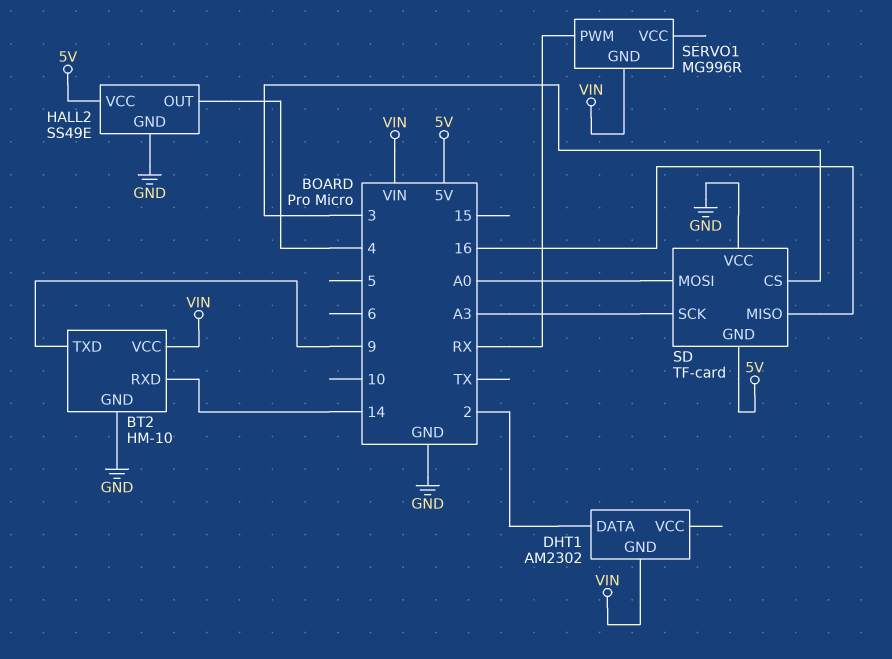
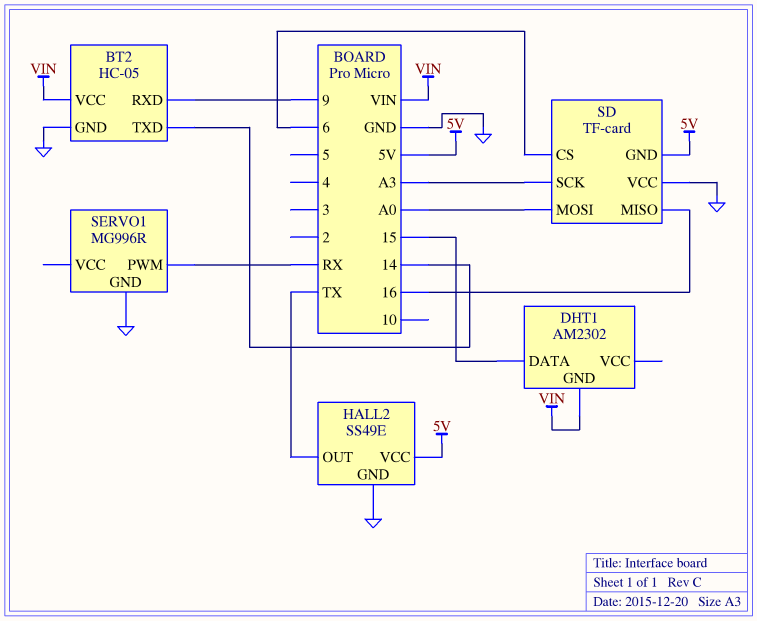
BT2: HM-10 -> HC-05
BT2 pin RXD: 14 -> 9
BT2 pin TXD: 9 -> 14
DHT1 pin DATA: 2 -> 15
HALL2 pin OUT: 4 -> TX
SD pin CS: 3 -> 6
SERVO1 pin GND: VIN -> GND

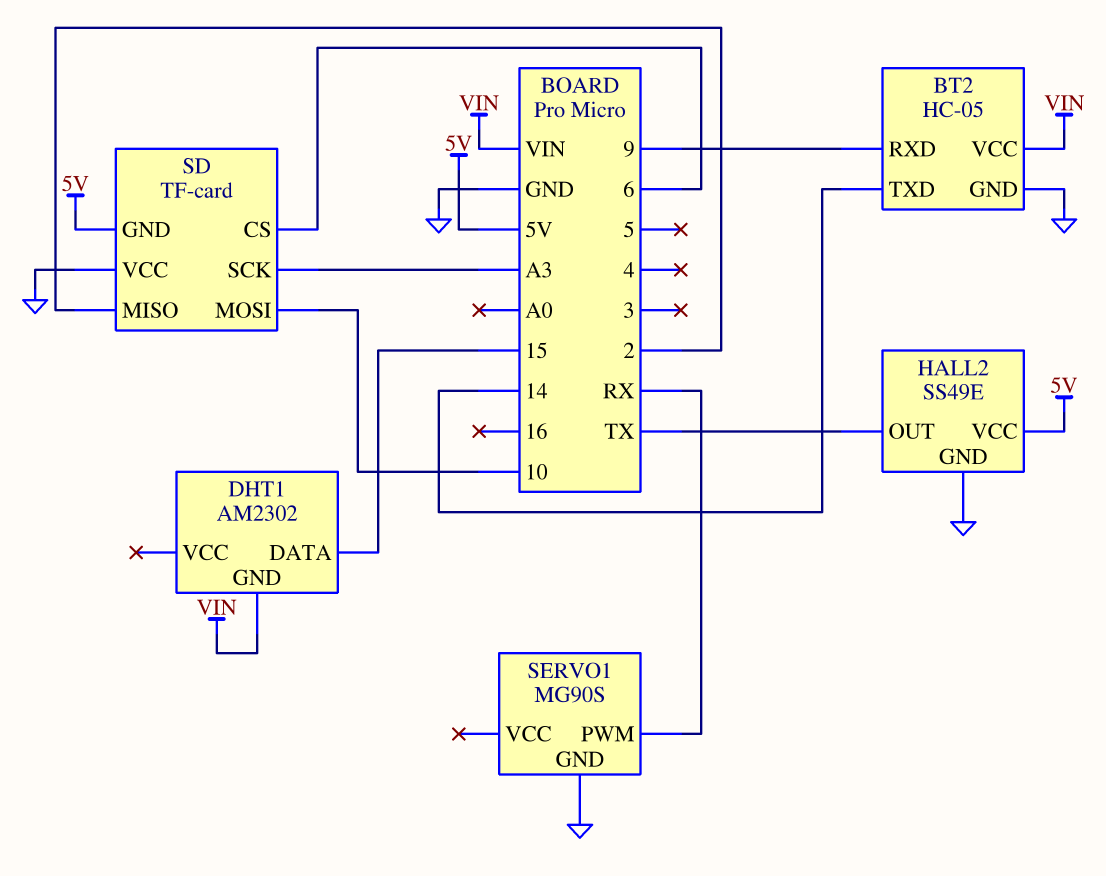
SD pin MISO: 16 -> 2
SD pin MOSI: A0 -> 10
SERVO1: MG996R -> MG90S

